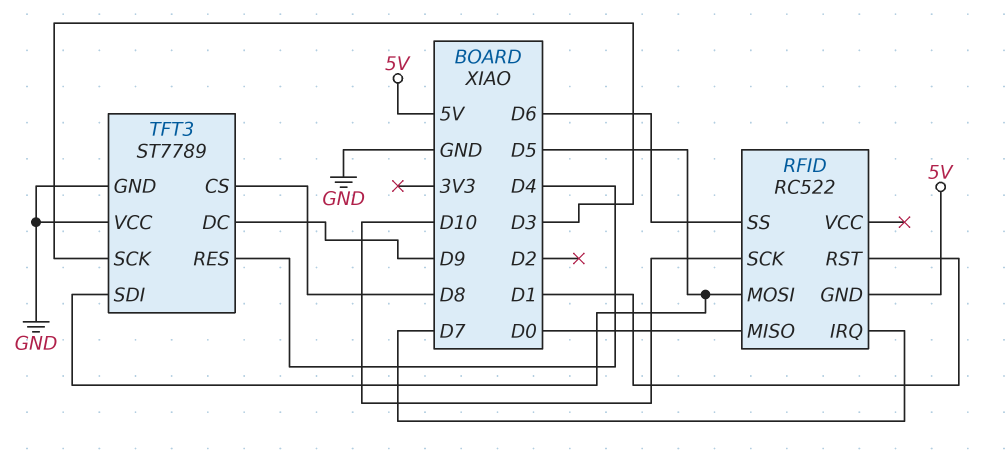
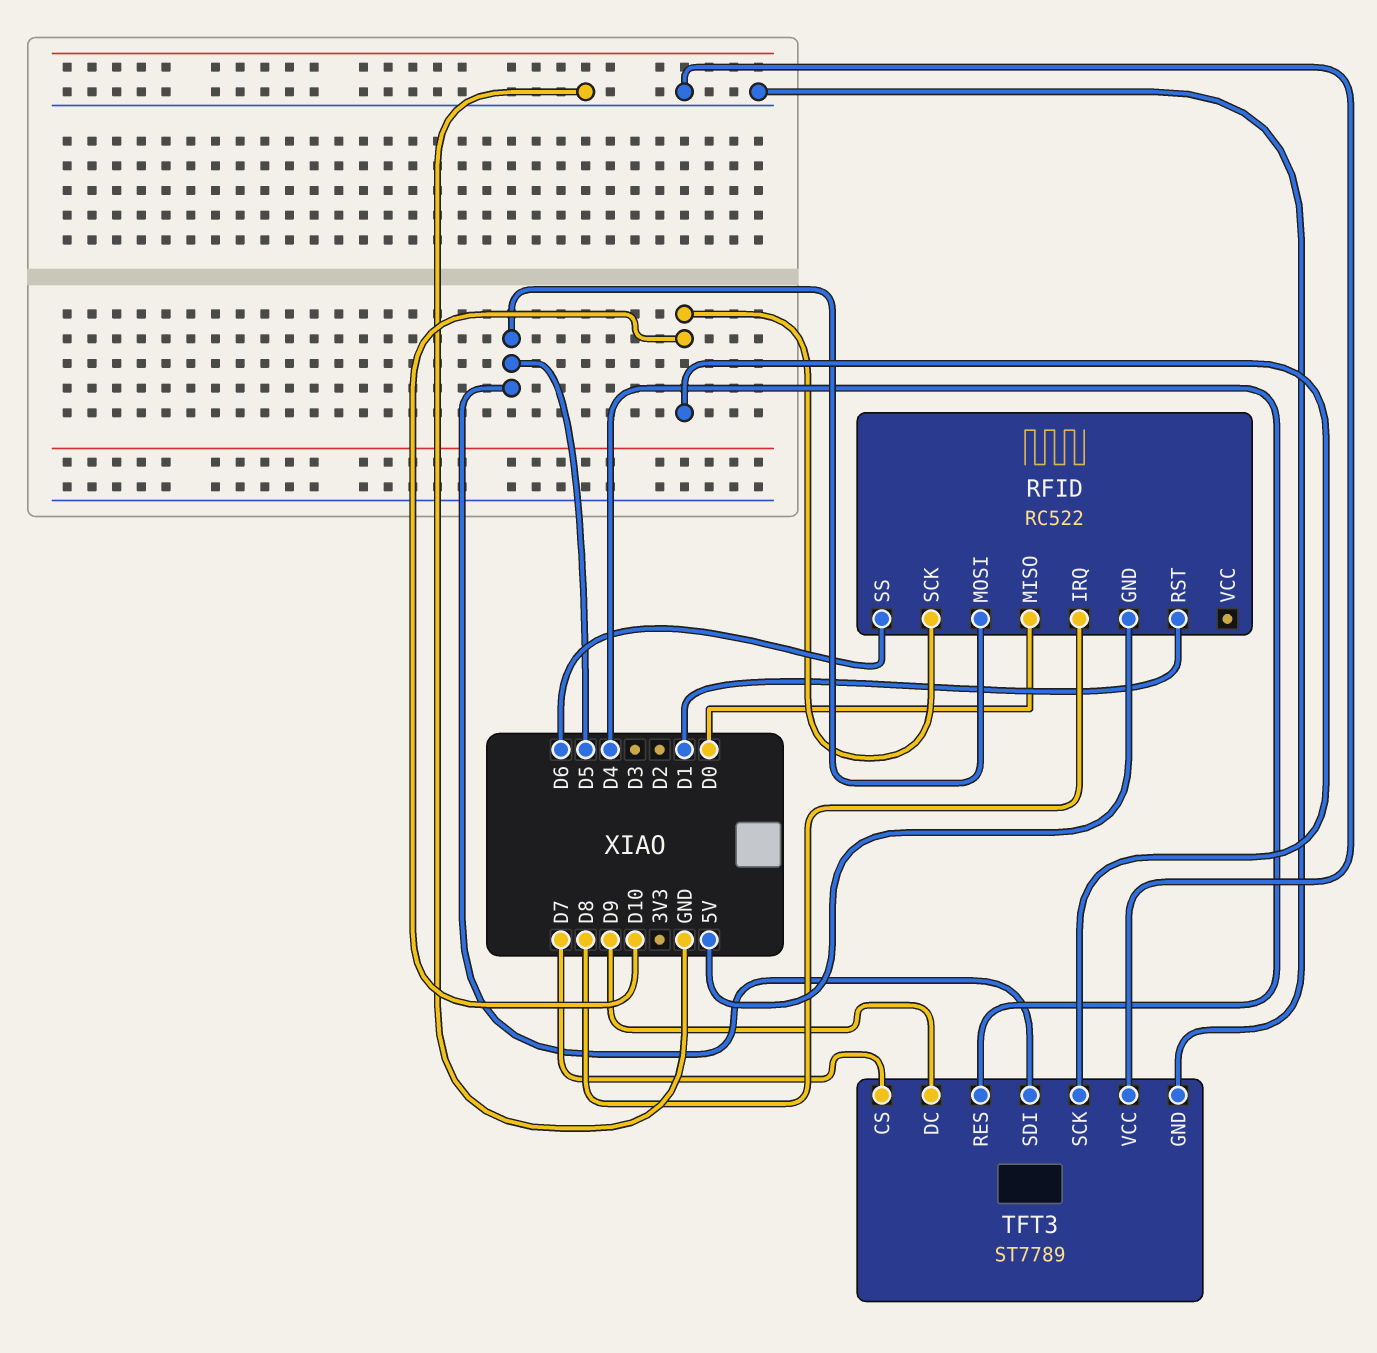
RFID pin IRQ: D7 -> D8
TFT3 pin CS: D8 -> D7
TFT3 pin SCK: D3 -> D10

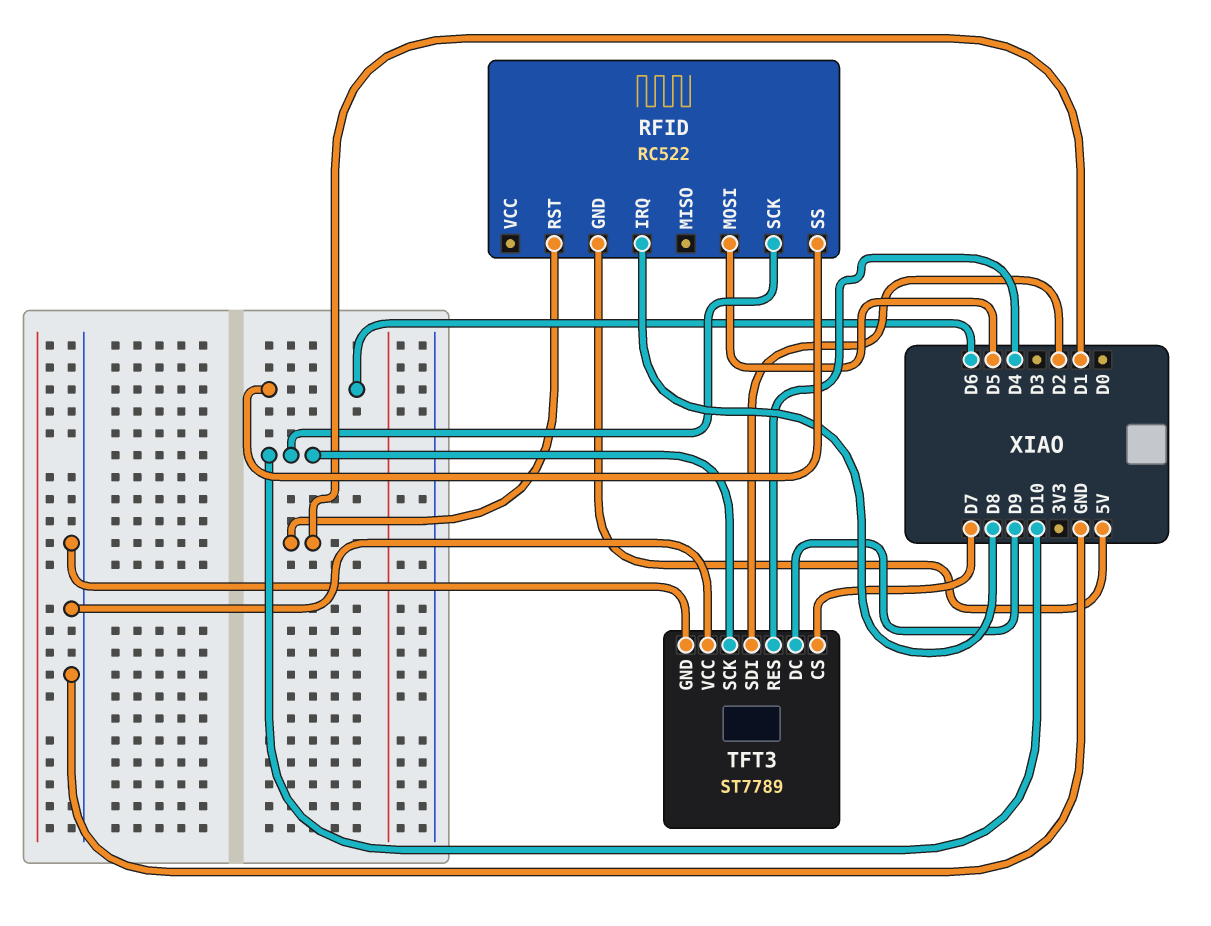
RFID pin MISO: D0 -> none
TFT3 pin SDI: D5 -> D2

